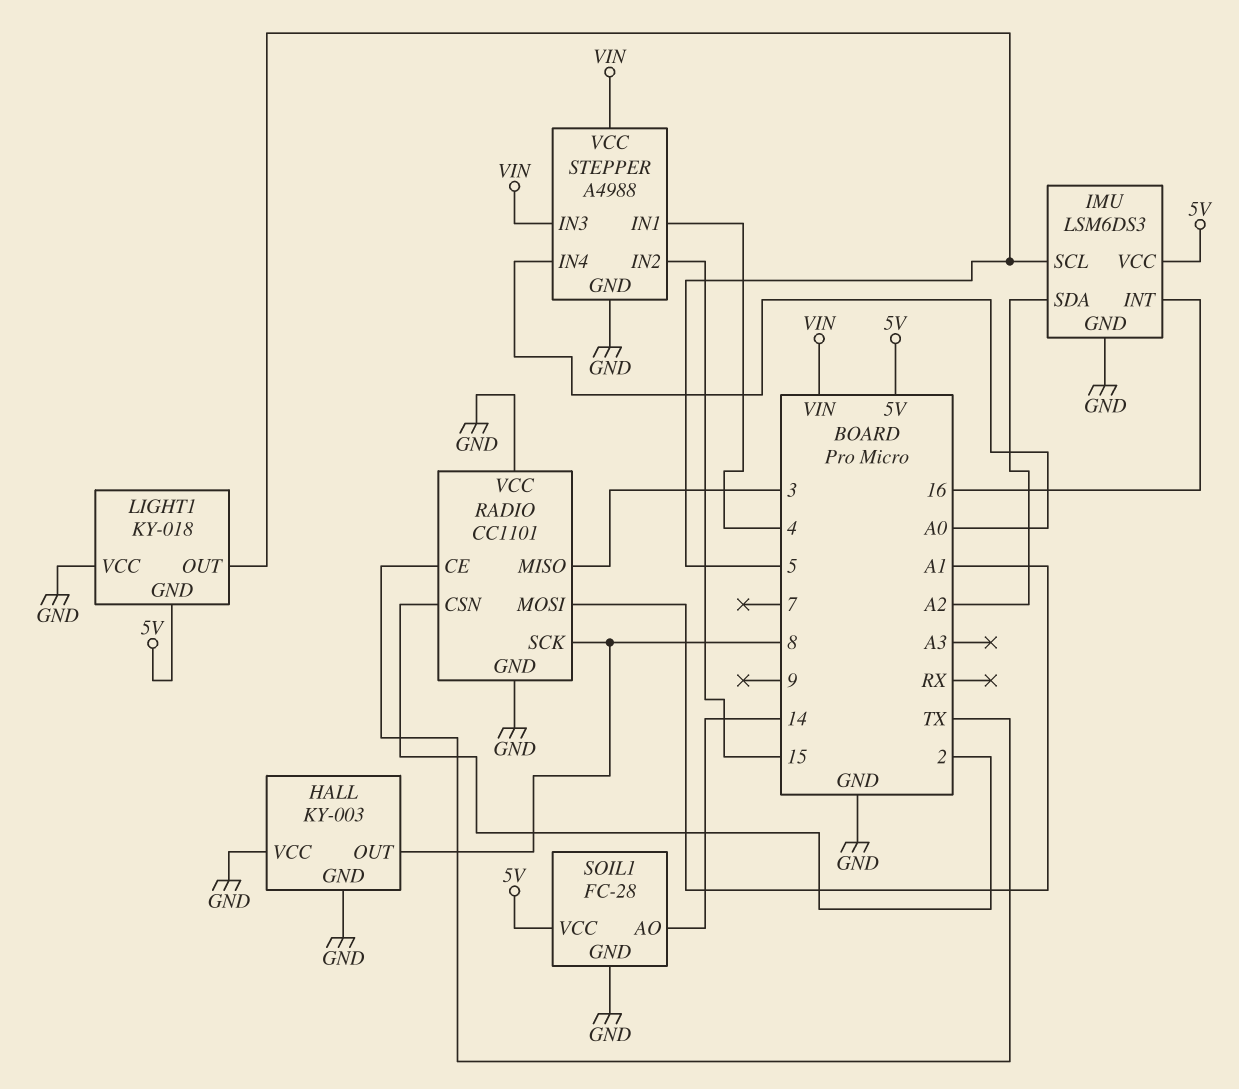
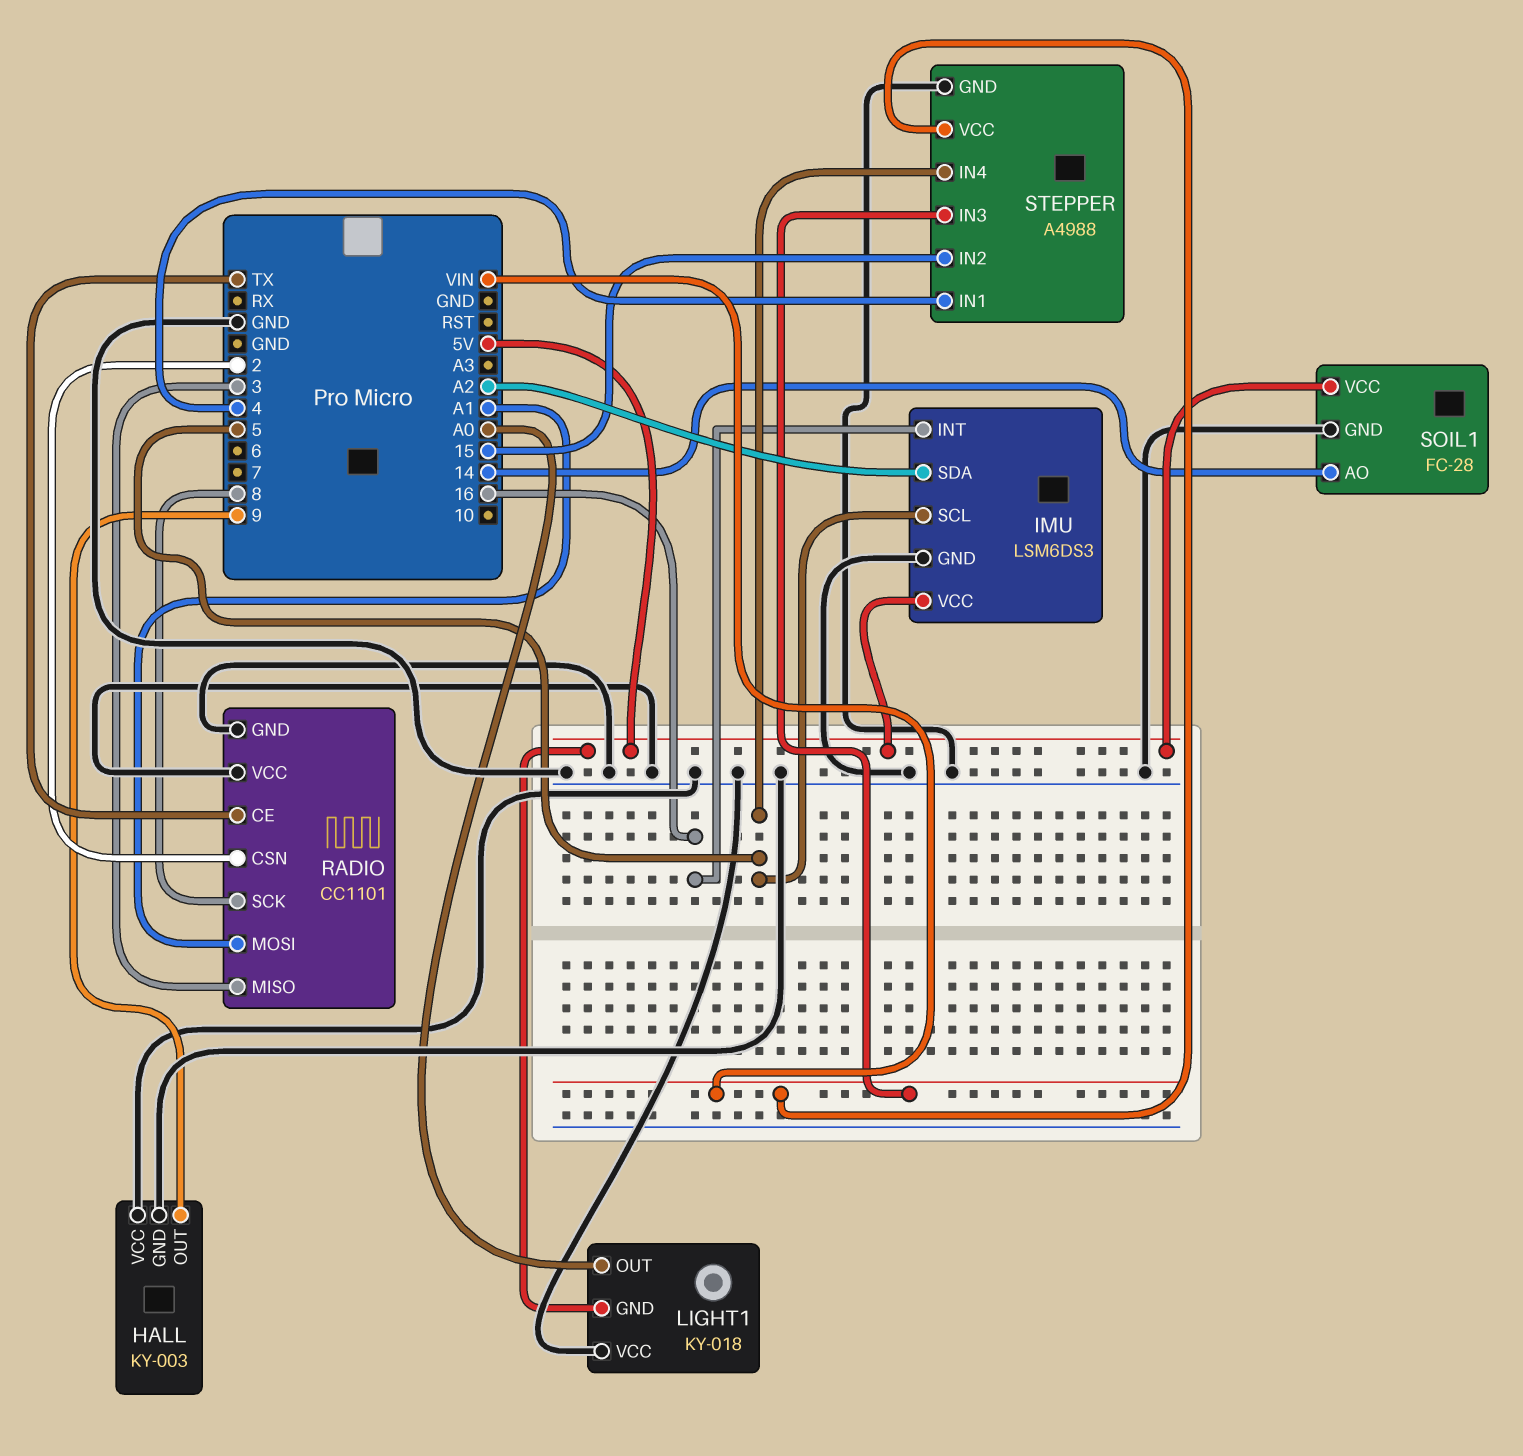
HALL pin OUT: 8 -> 9
LIGHT1 pin OUT: 5 -> A0
STEPPER pin IN4: A0 -> 5

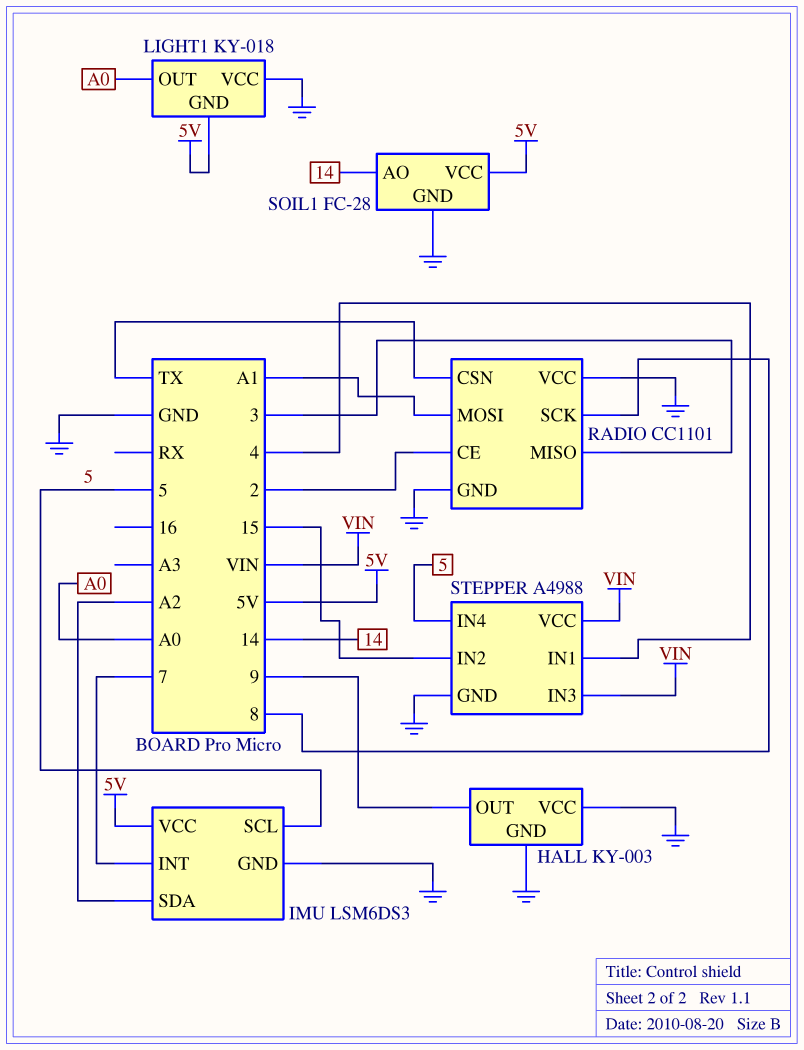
IMU pin INT: 16 -> 7
RADIO pin CE: TX -> 2
RADIO pin CSN: 2 -> TX

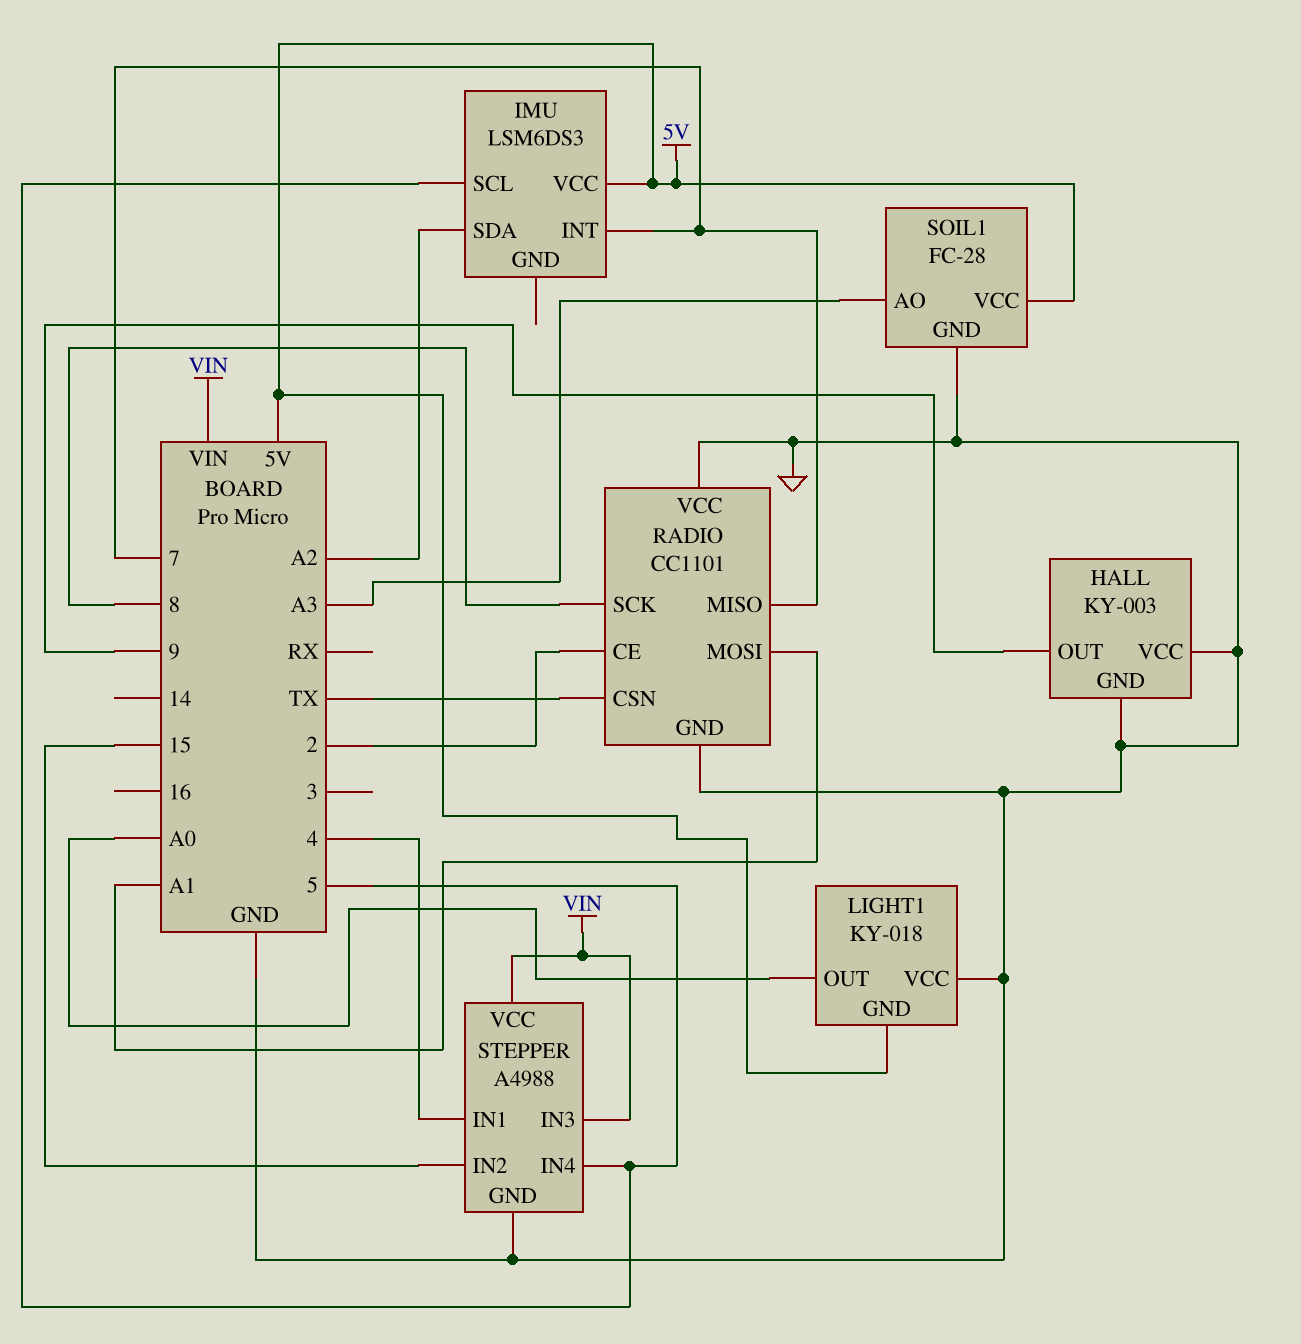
IMU pin GND: GND -> none
RADIO pin MISO: 3 -> 7
SOIL1 pin AO: 14 -> A3

